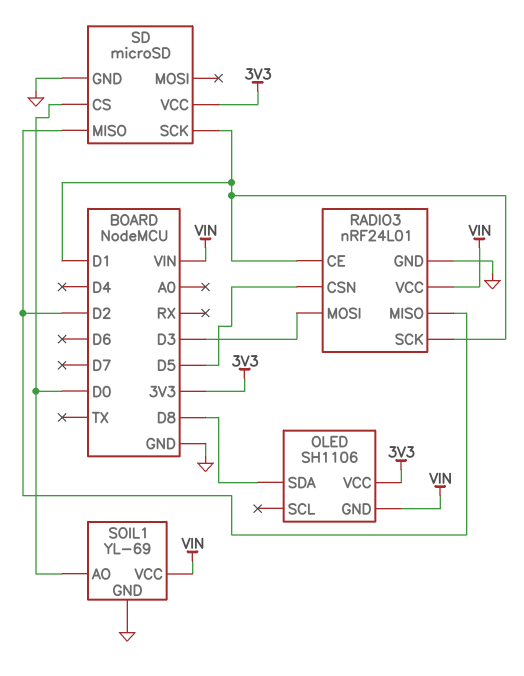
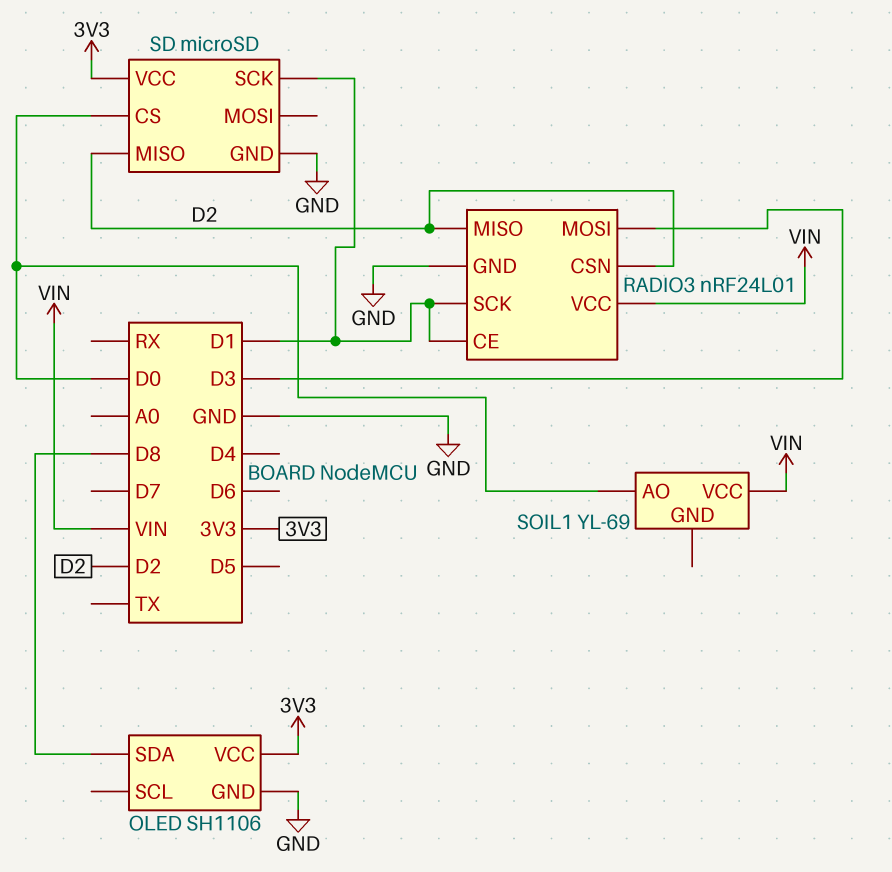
OLED pin GND: VIN -> GND
RADIO3 pin CSN: D5 -> D2
SOIL1 pin GND: GND -> none

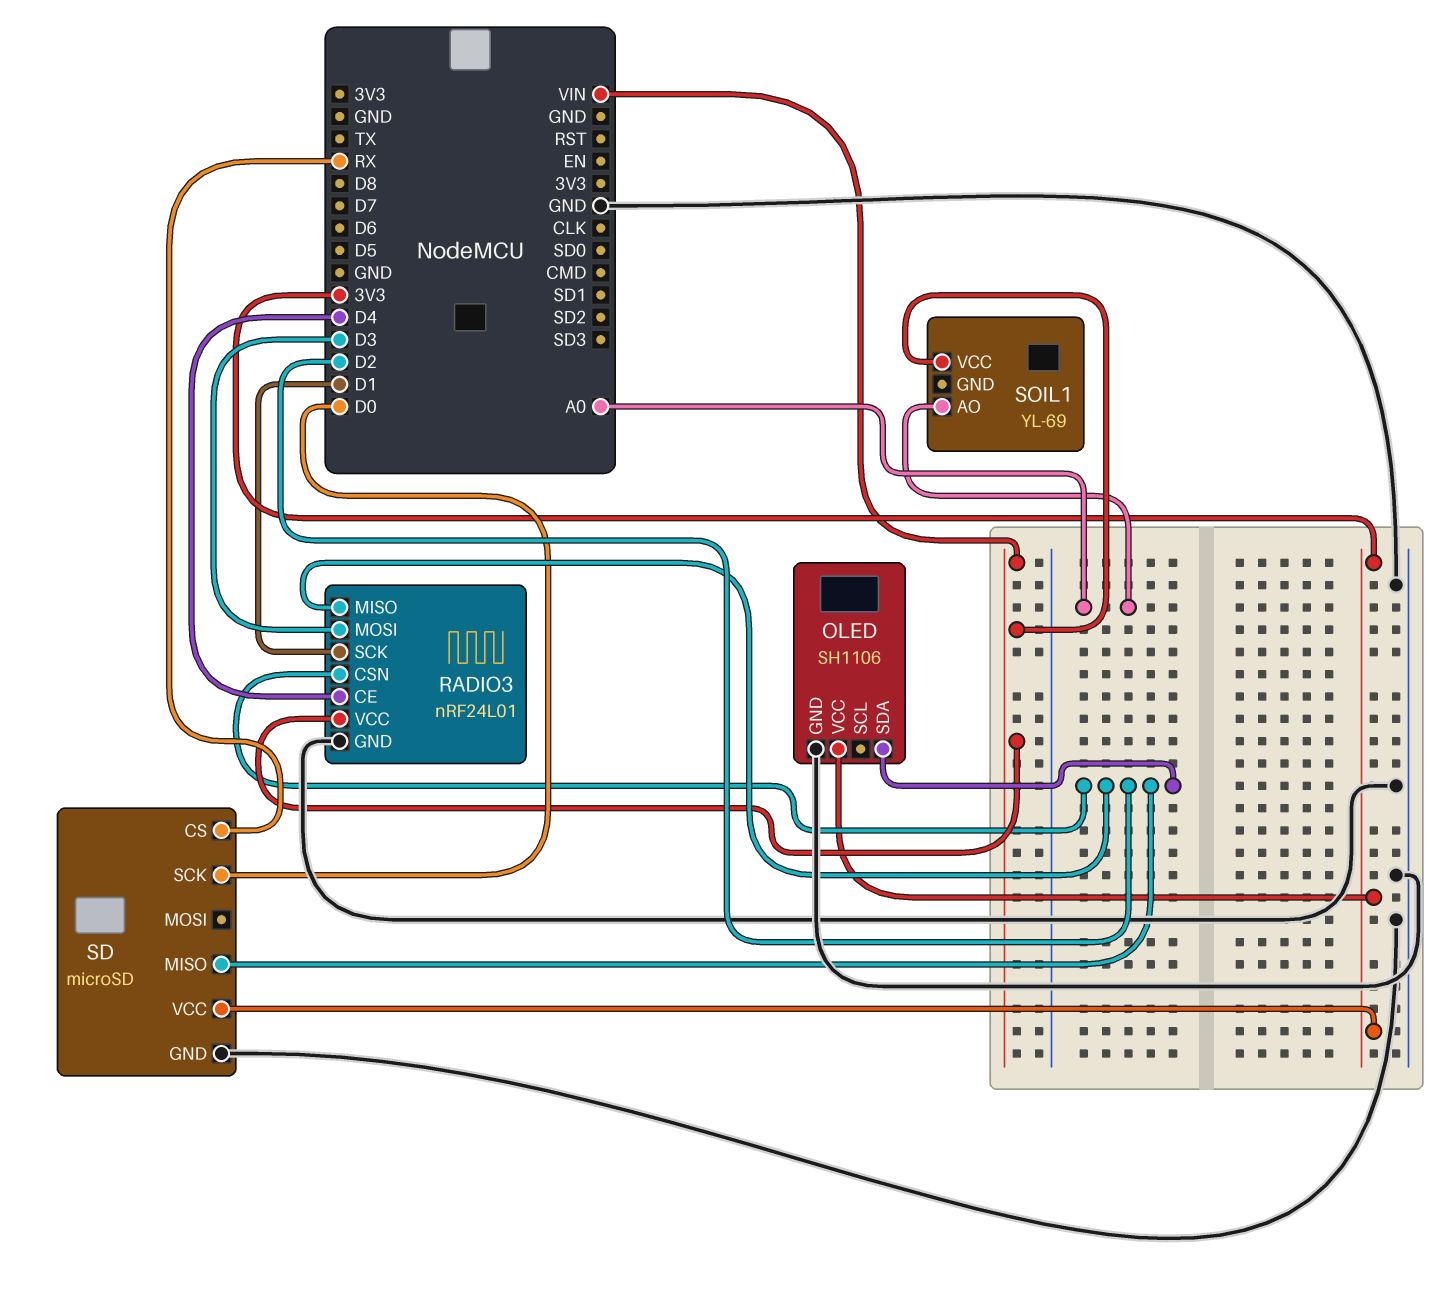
OLED pin SDA: D8 -> D2
RADIO3 pin CE: D1 -> D4
SD pin CS: D0 -> RX
SD pin SCK: D1 -> D0
SOIL1 pin AO: D0 -> A0

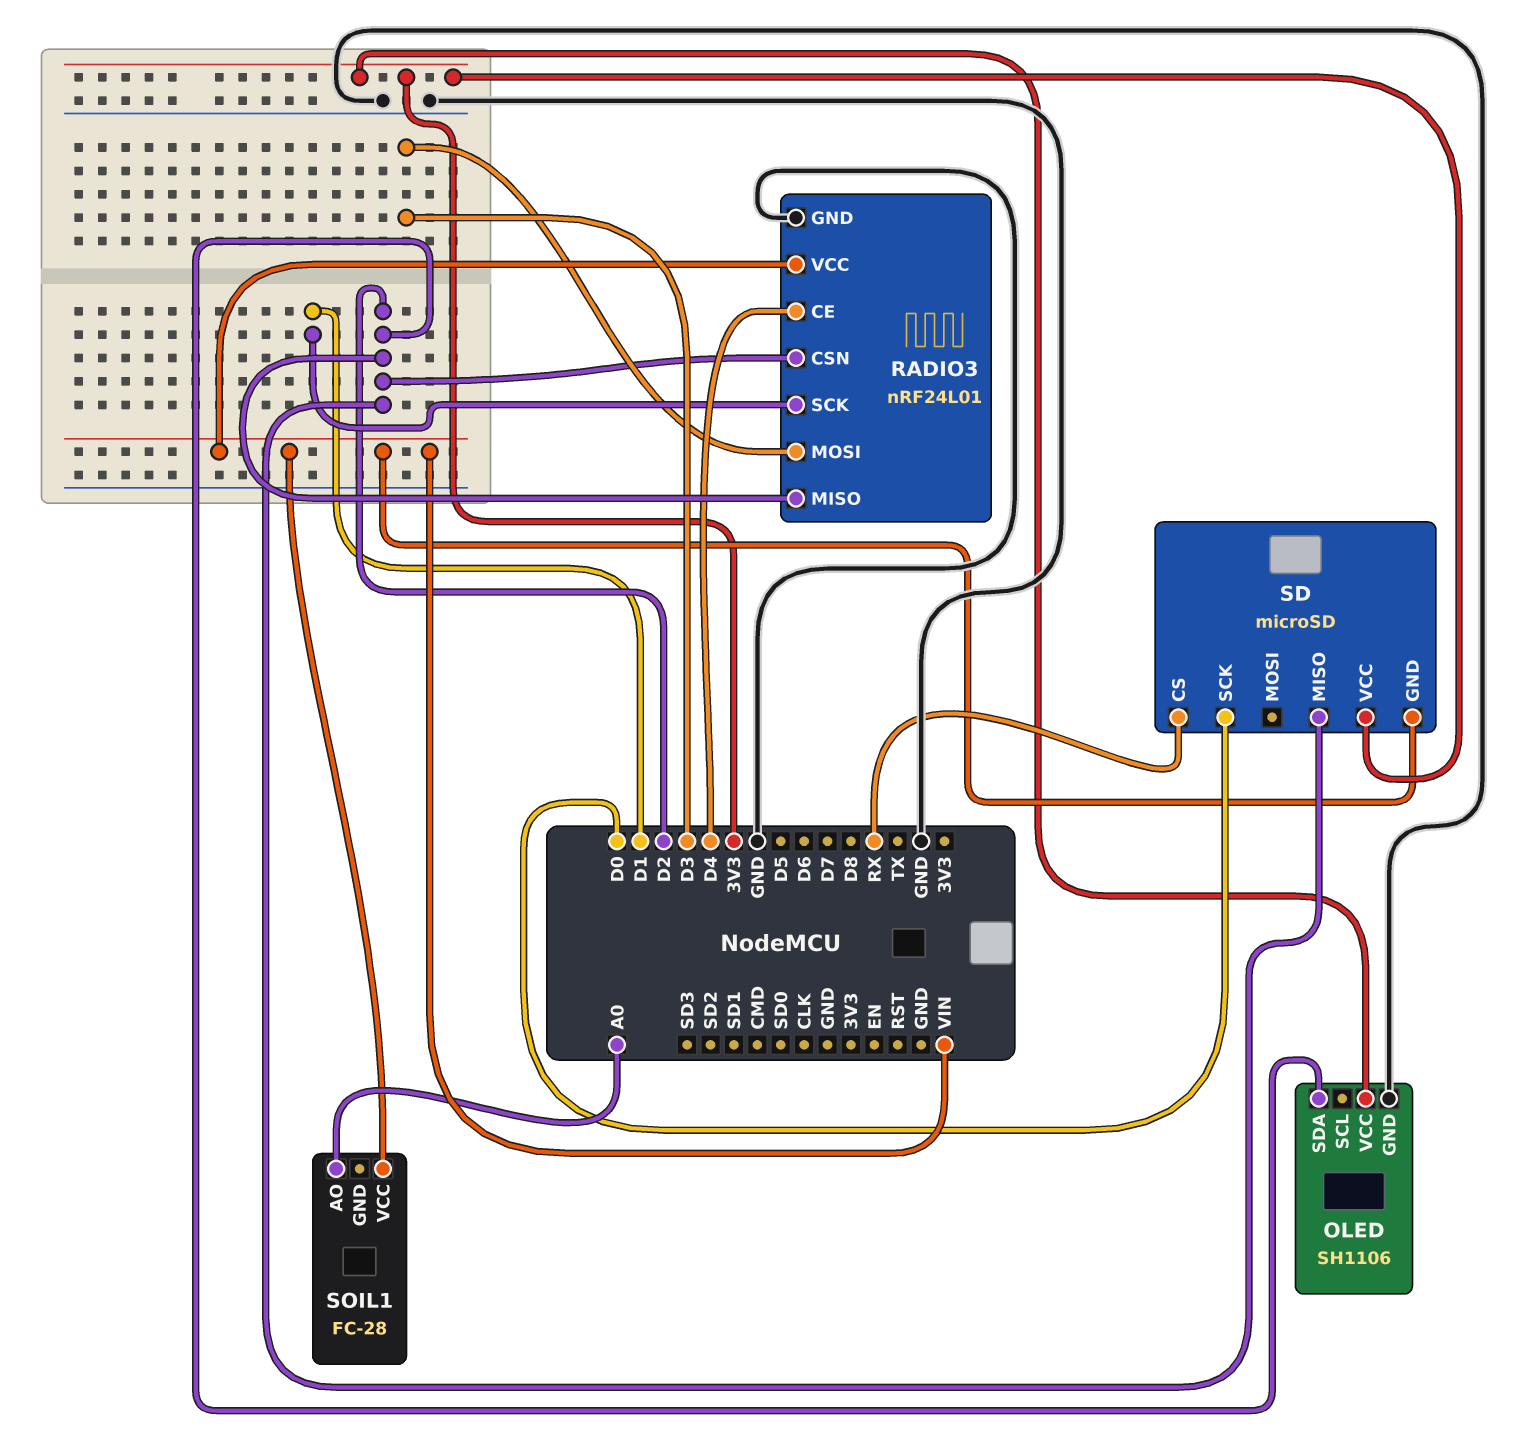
SD pin GND: GND -> VIN
SOIL1: YL-69 -> FC-28

